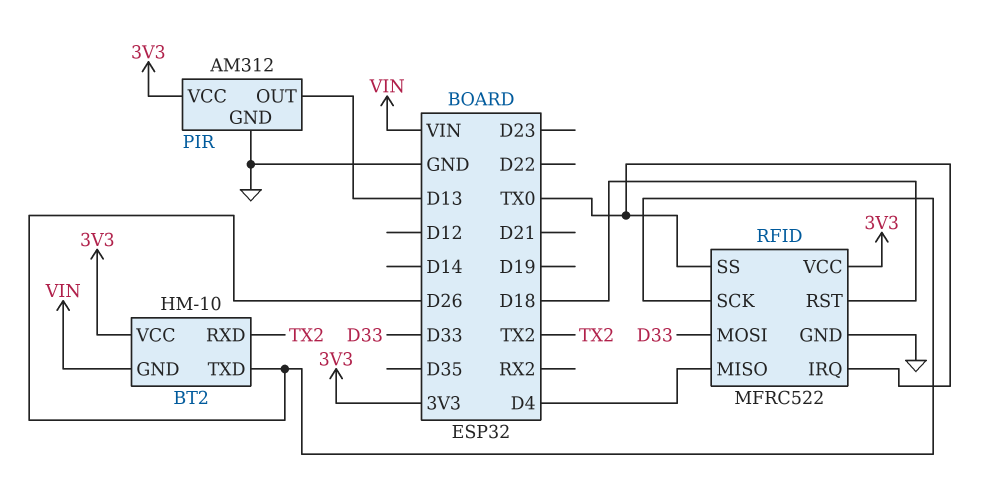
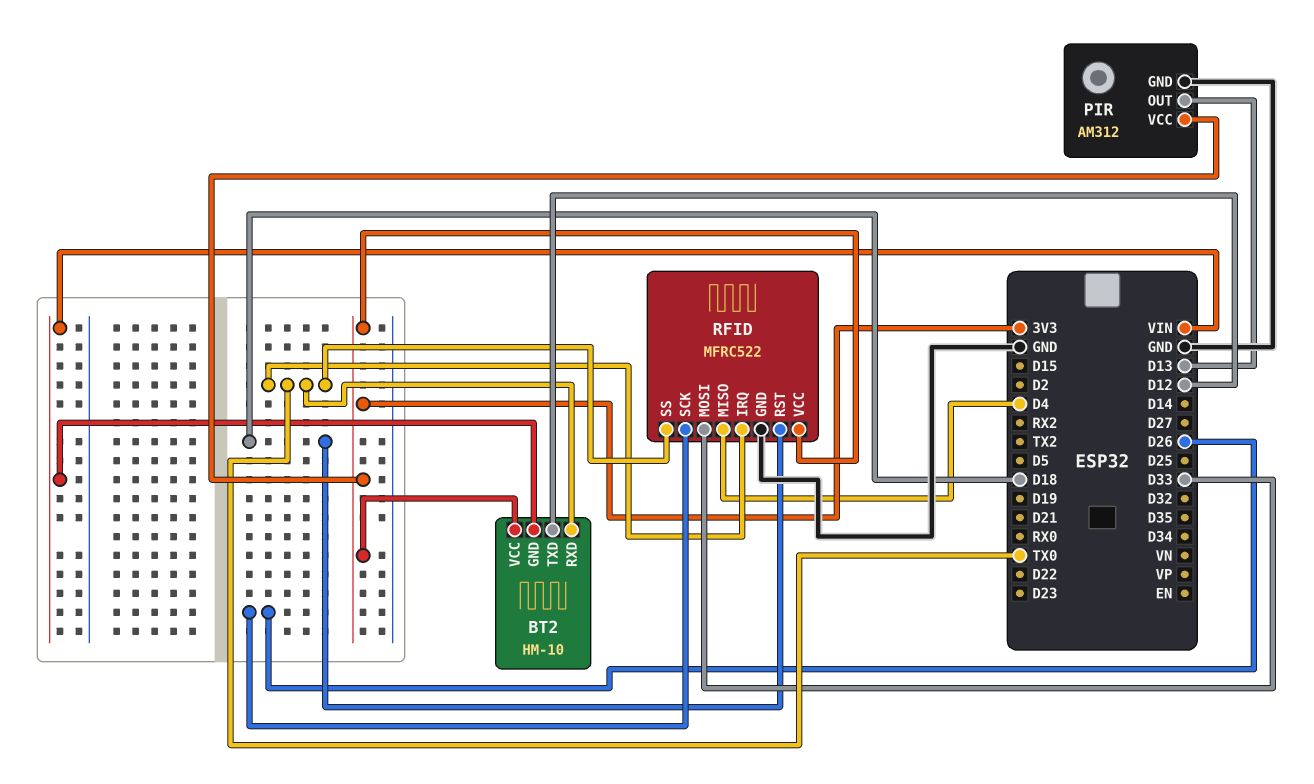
BT2 pin RXD: TX2 -> TX0
BT2 pin TXD: D26 -> D12

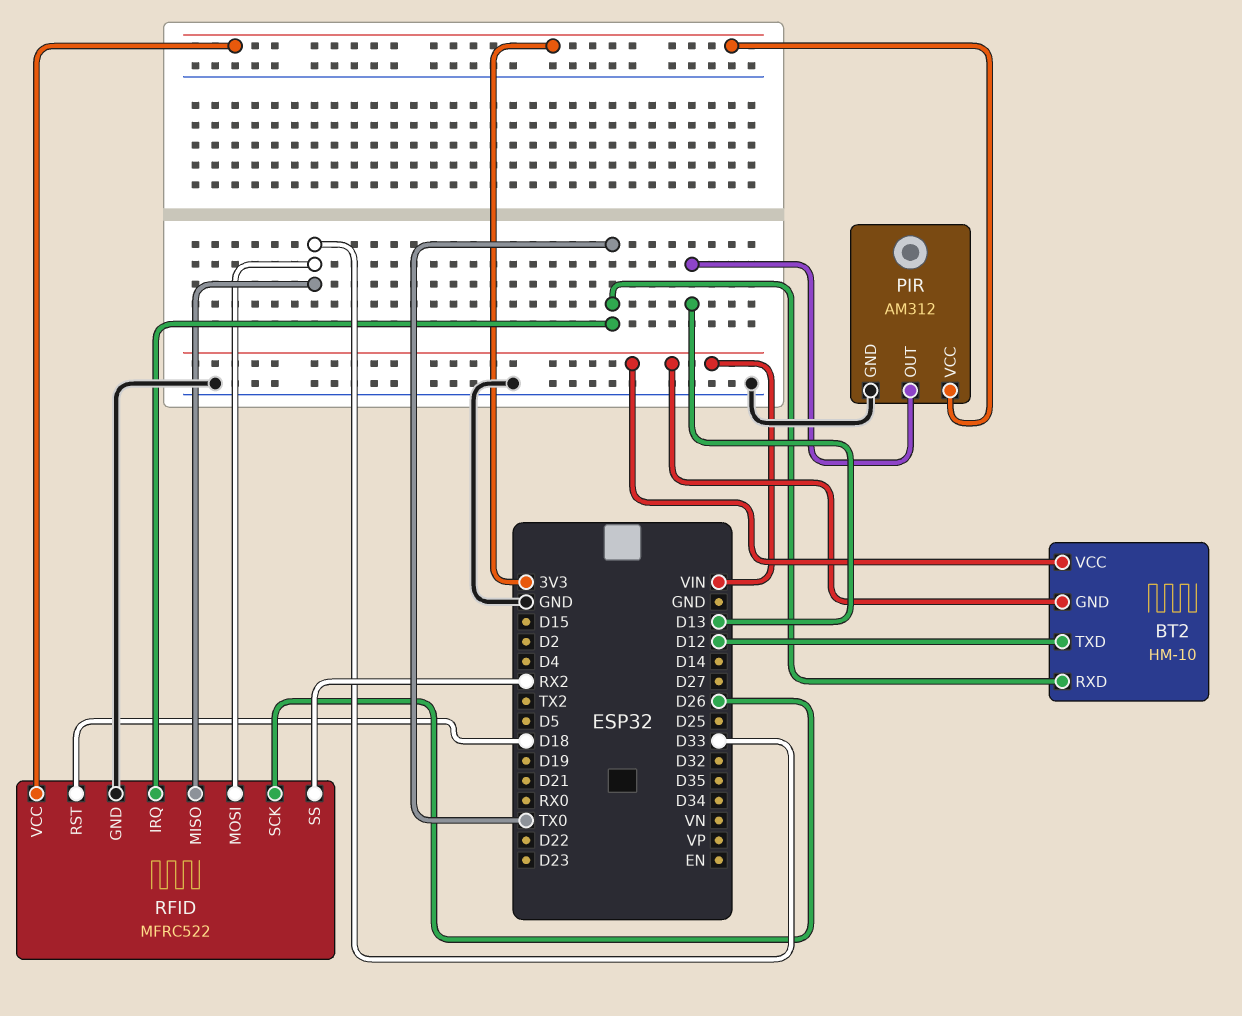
BT2 pin VCC: 3V3 -> VIN
RFID pin MISO: D4 -> D33
RFID pin SS: TX0 -> RX2

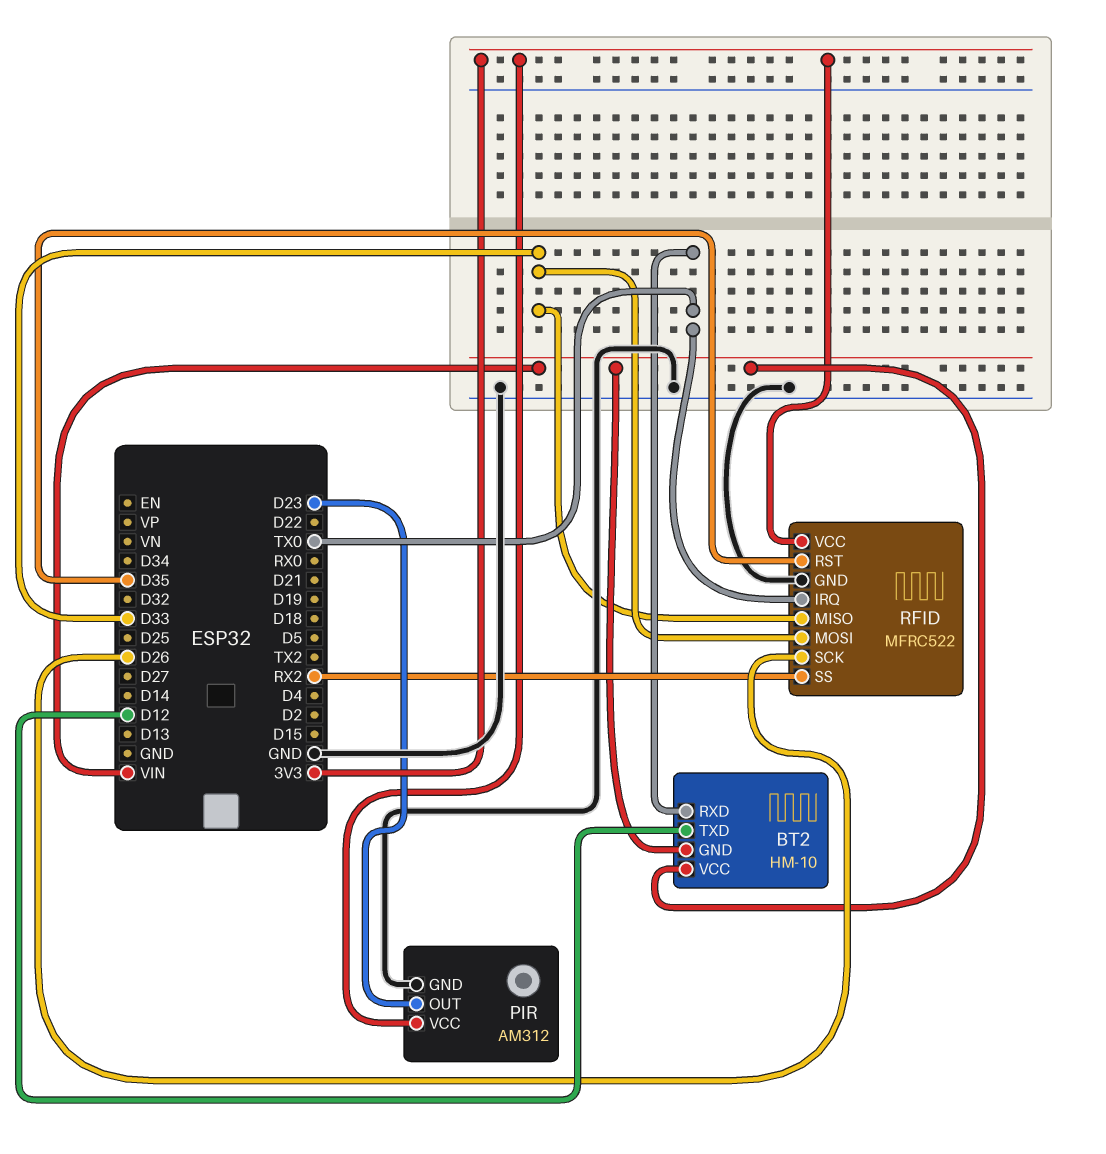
PIR pin OUT: D13 -> D23
RFID pin RST: D18 -> D35

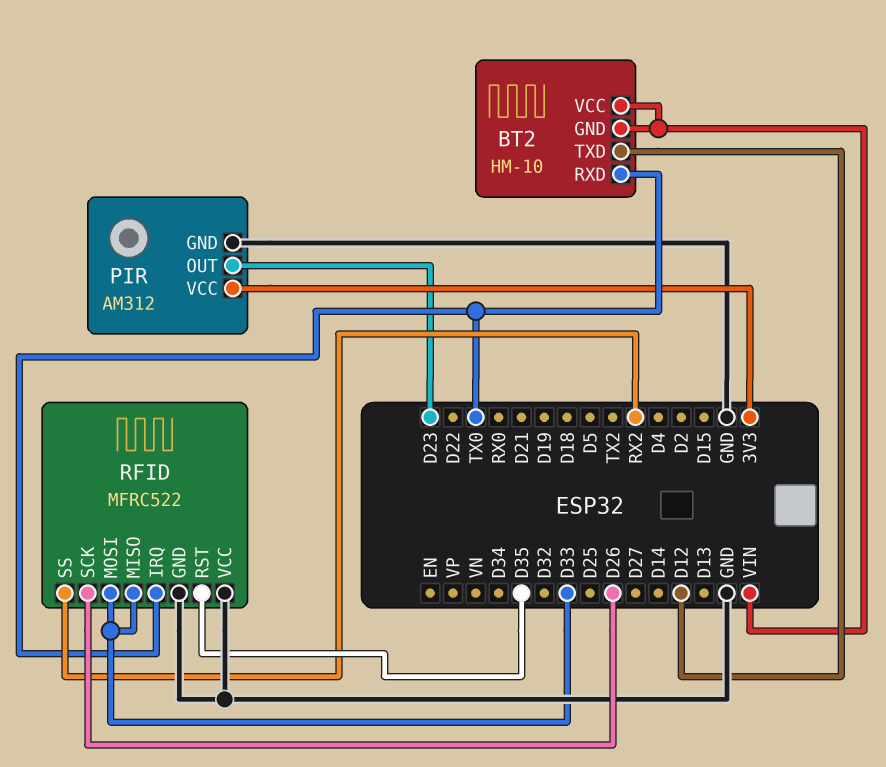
RFID pin VCC: 3V3 -> GND

